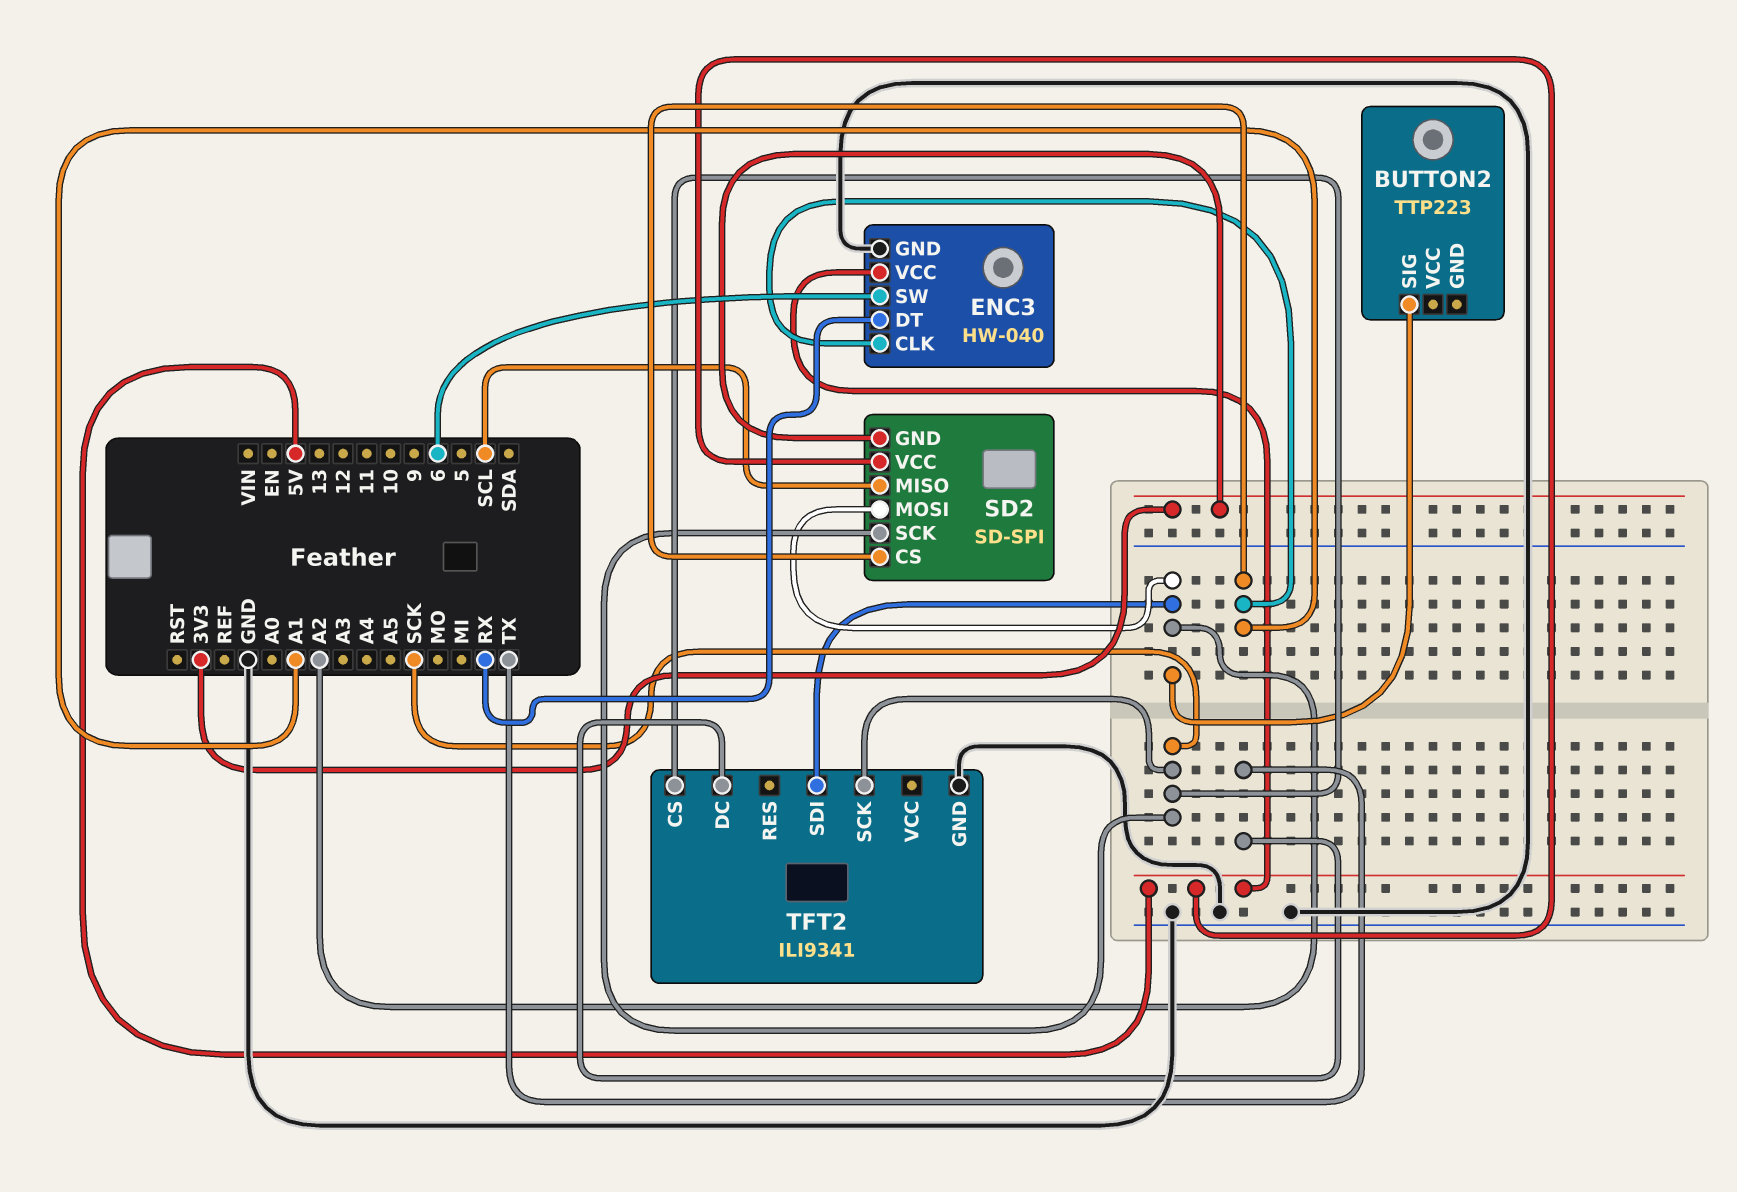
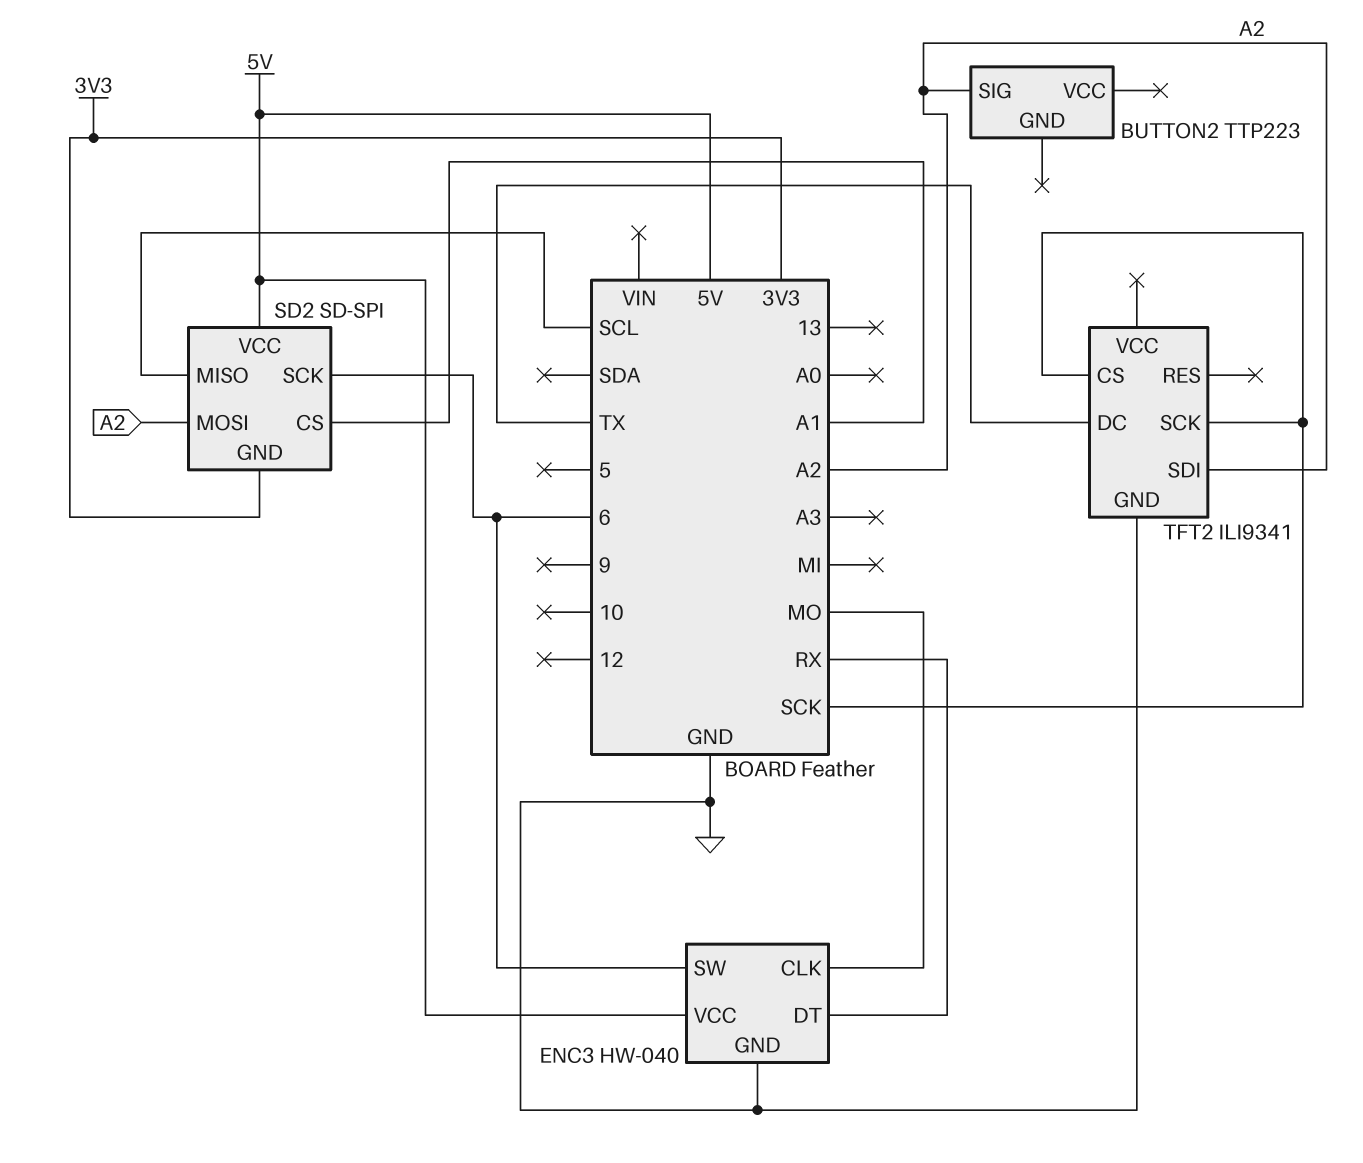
ENC3 pin CLK: A1 -> MO
SD2 pin SCK: SCK -> 6

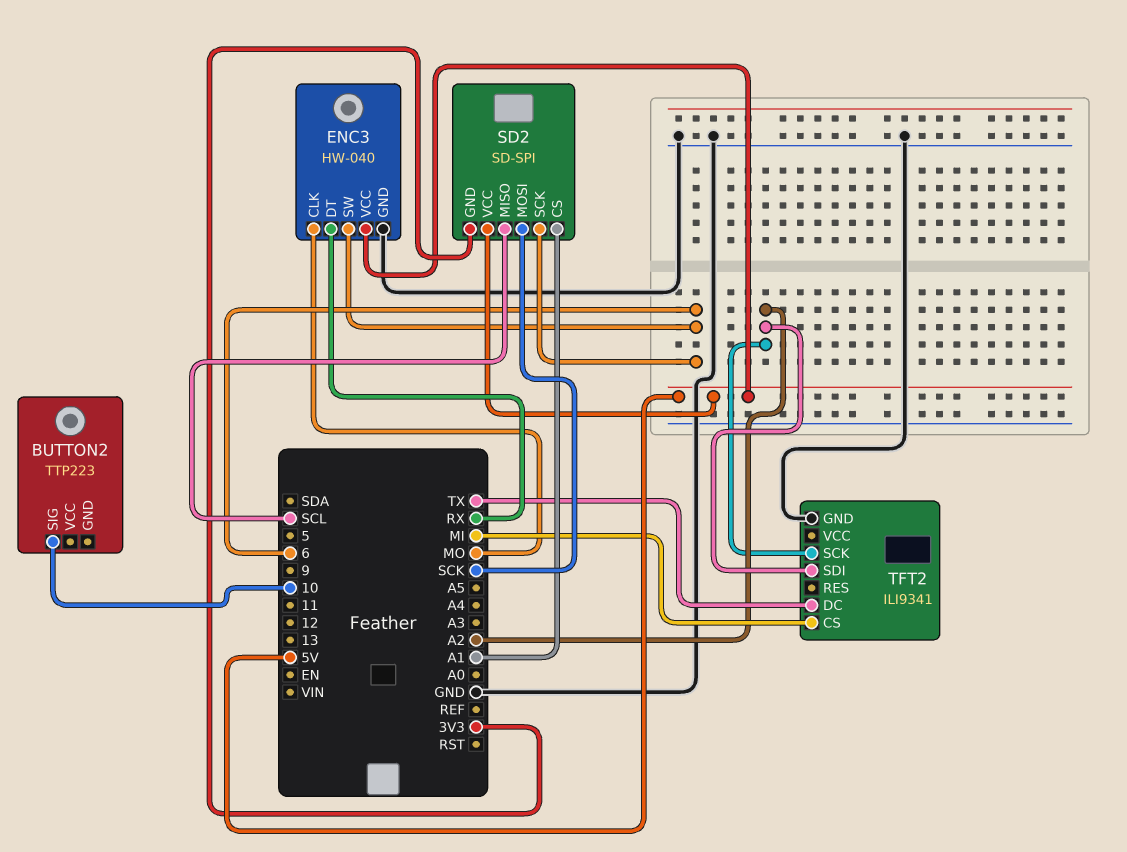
BUTTON2 pin SIG: A2 -> 10
SD2 pin MOSI: A2 -> SCK
TFT2 pin CS: SCK -> MI
TFT2 pin SCK: SCK -> A2

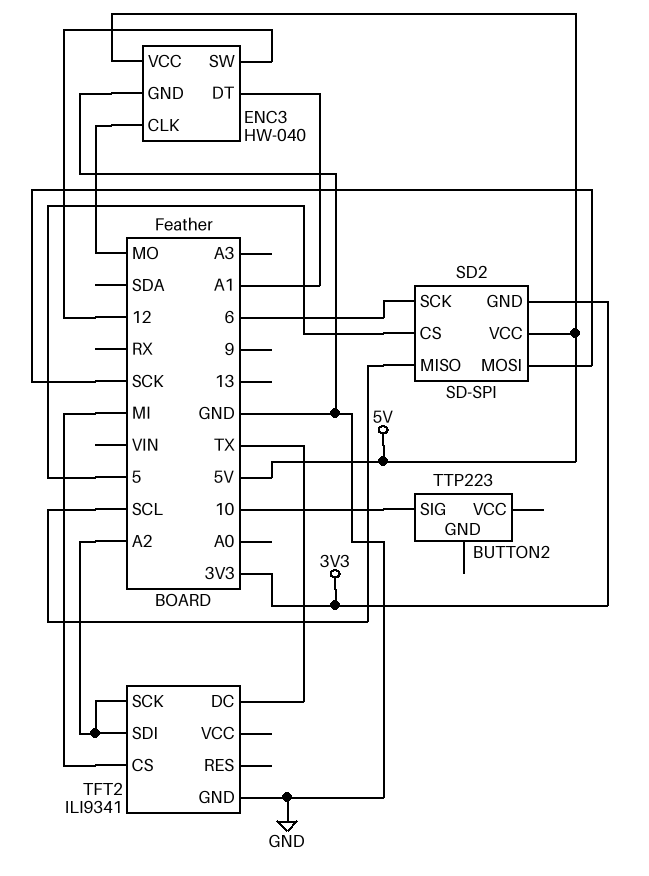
ENC3 pin DT: RX -> A1
ENC3 pin SW: 6 -> 12
SD2 pin CS: A1 -> 5

